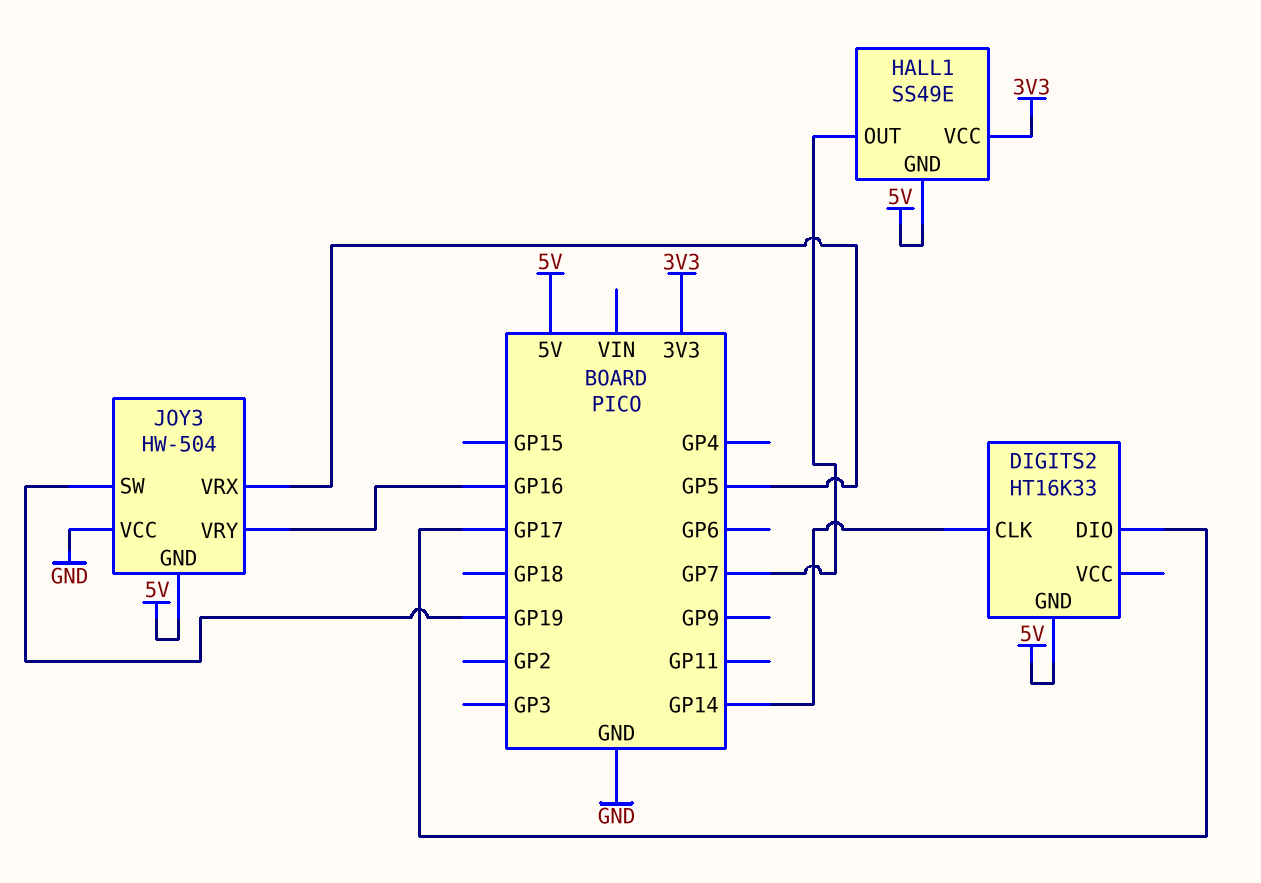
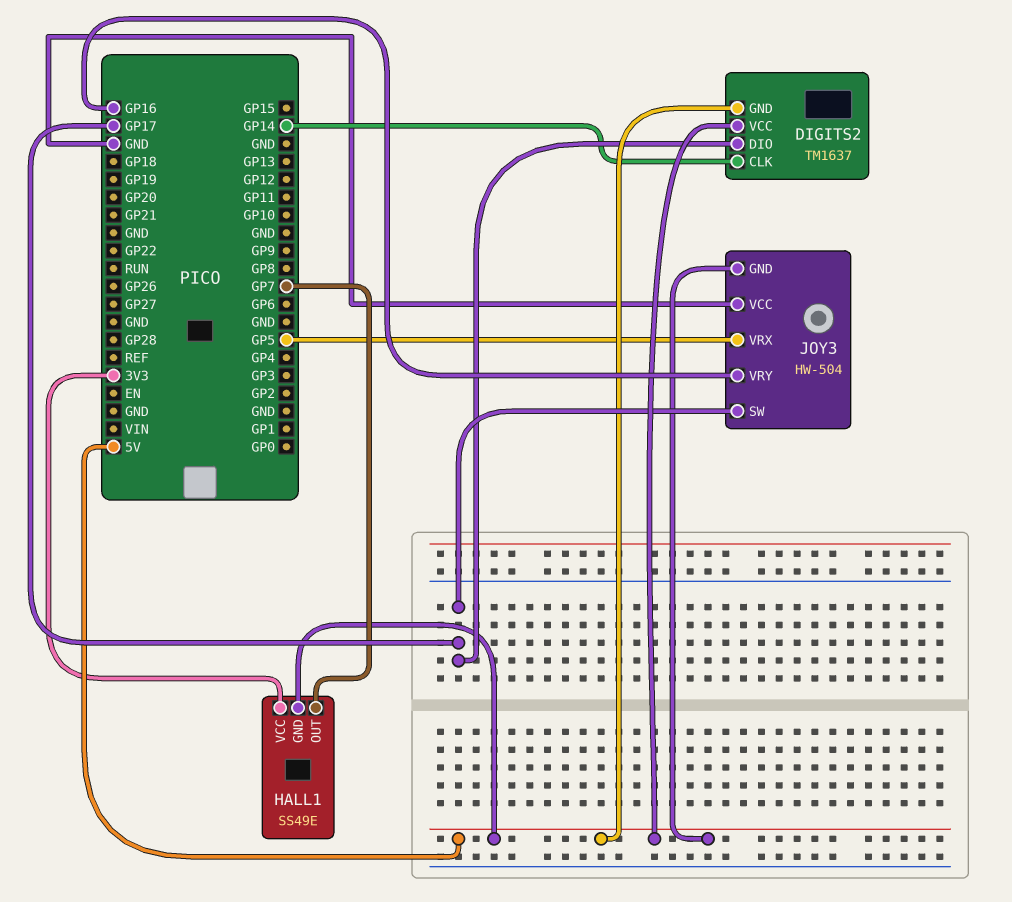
DIGITS2: HT16K33 -> TM1637
DIGITS2 pin VCC: none -> 5V
JOY3 pin SW: GP19 -> GP17

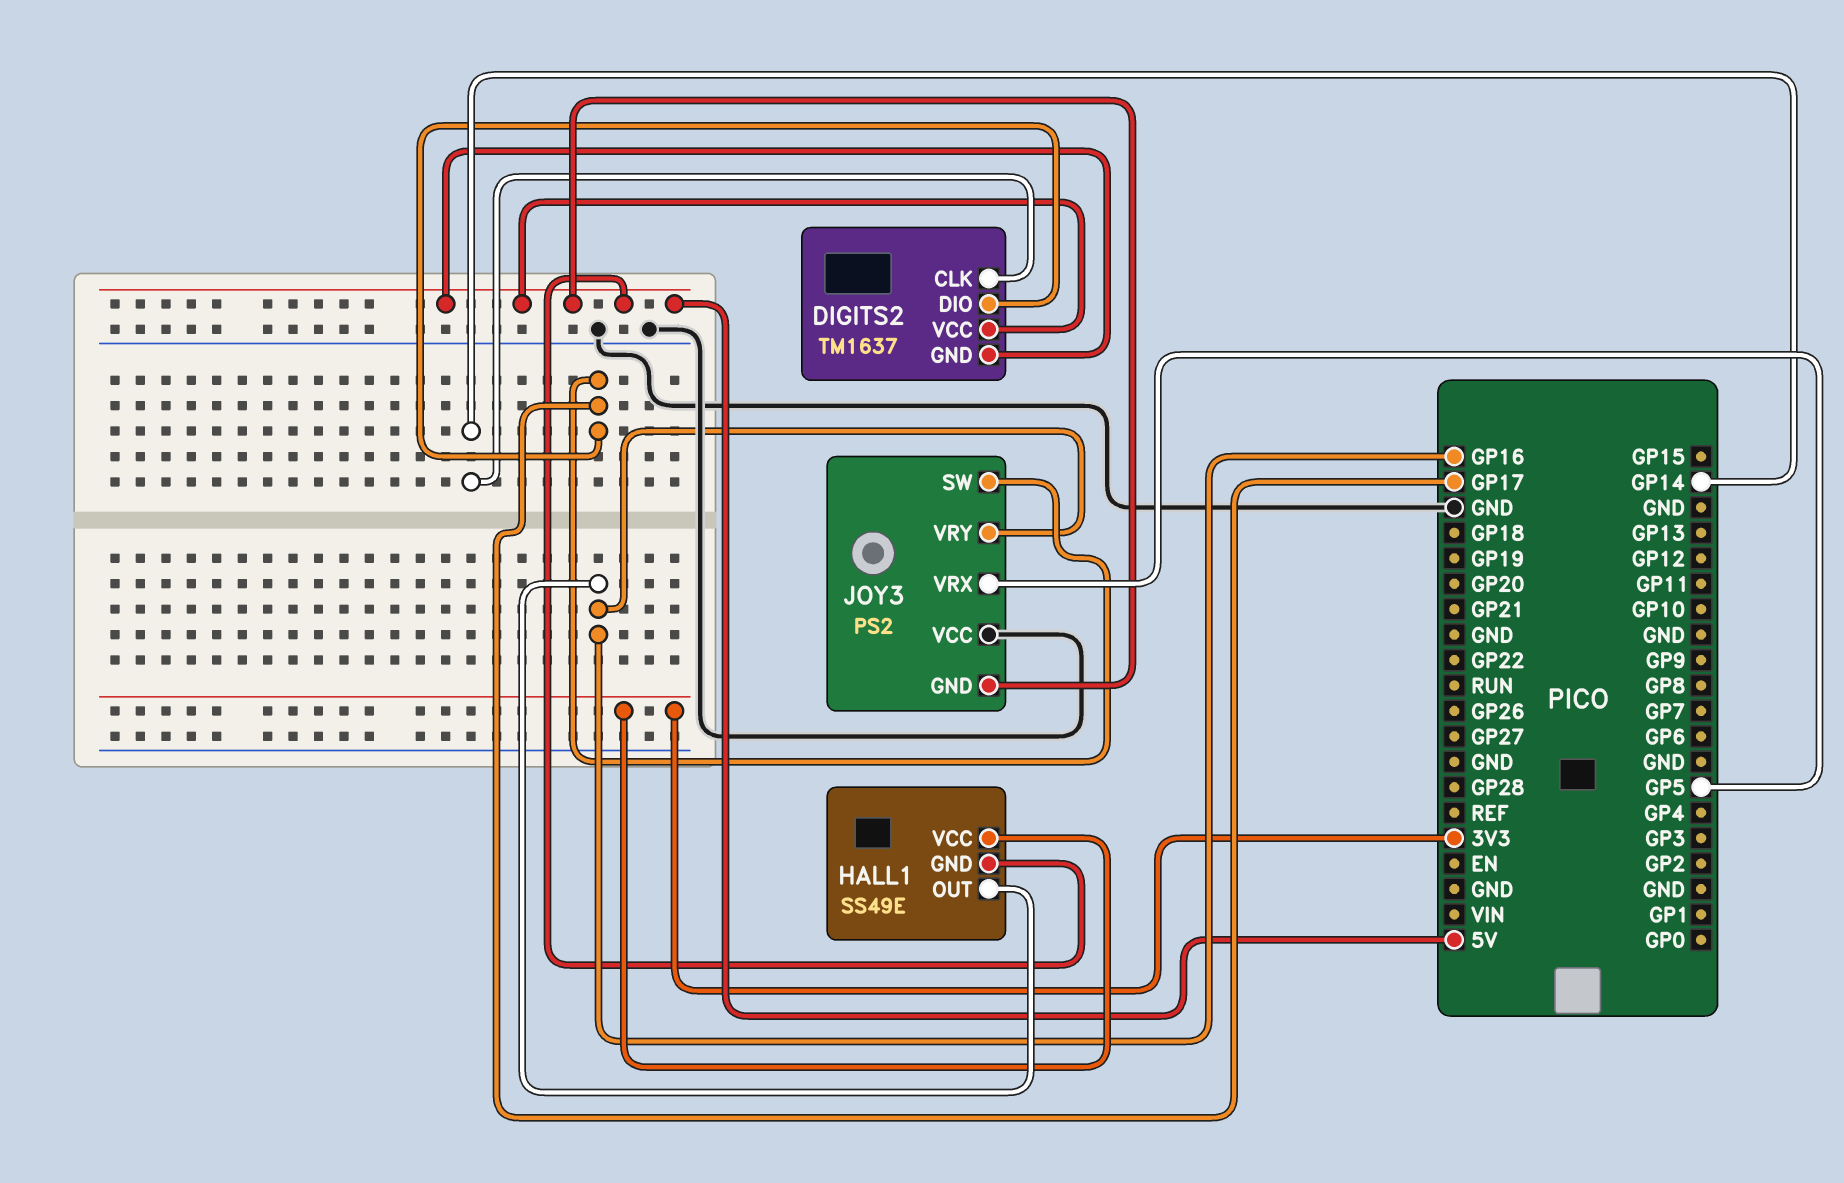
HALL1 pin OUT: GP7 -> GP16
JOY3: HW-504 -> PS2

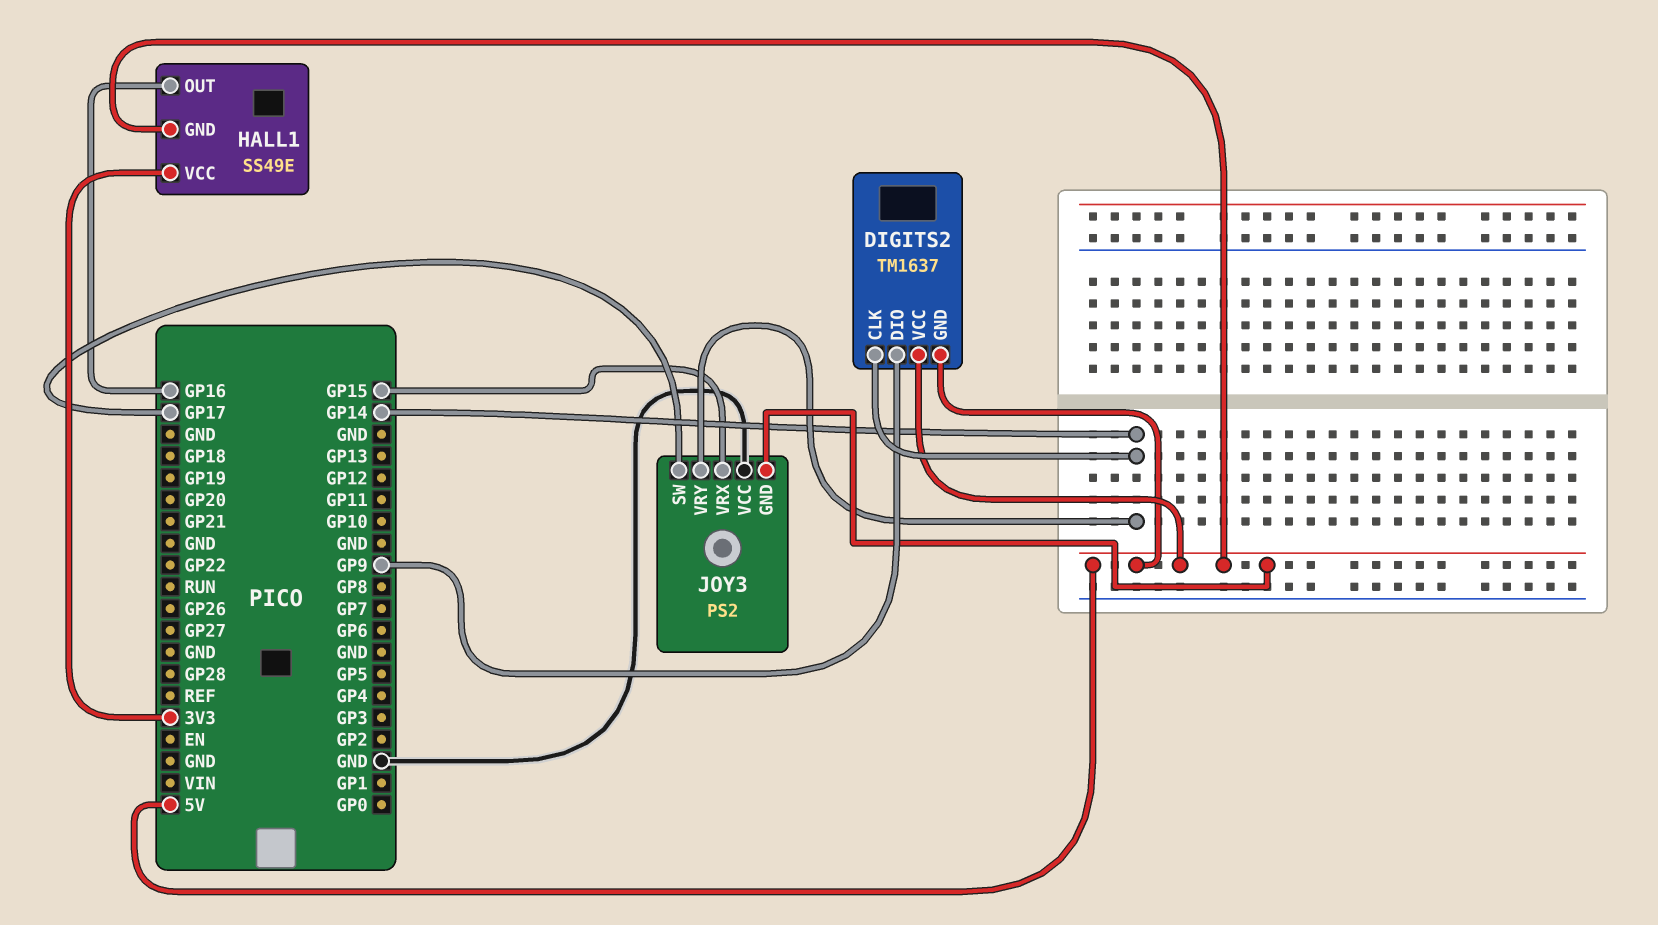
DIGITS2 pin DIO: GP17 -> GP9
JOY3 pin VRX: GP5 -> GP15
JOY3 pin VRY: GP16 -> GP14

